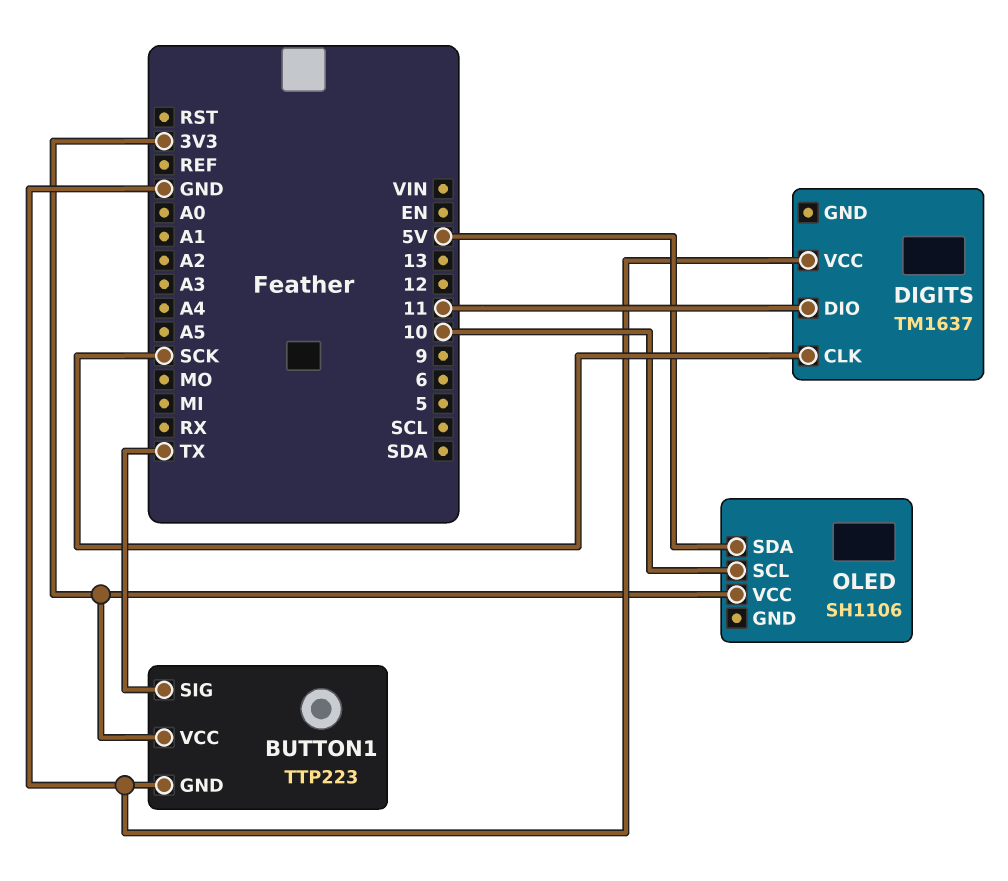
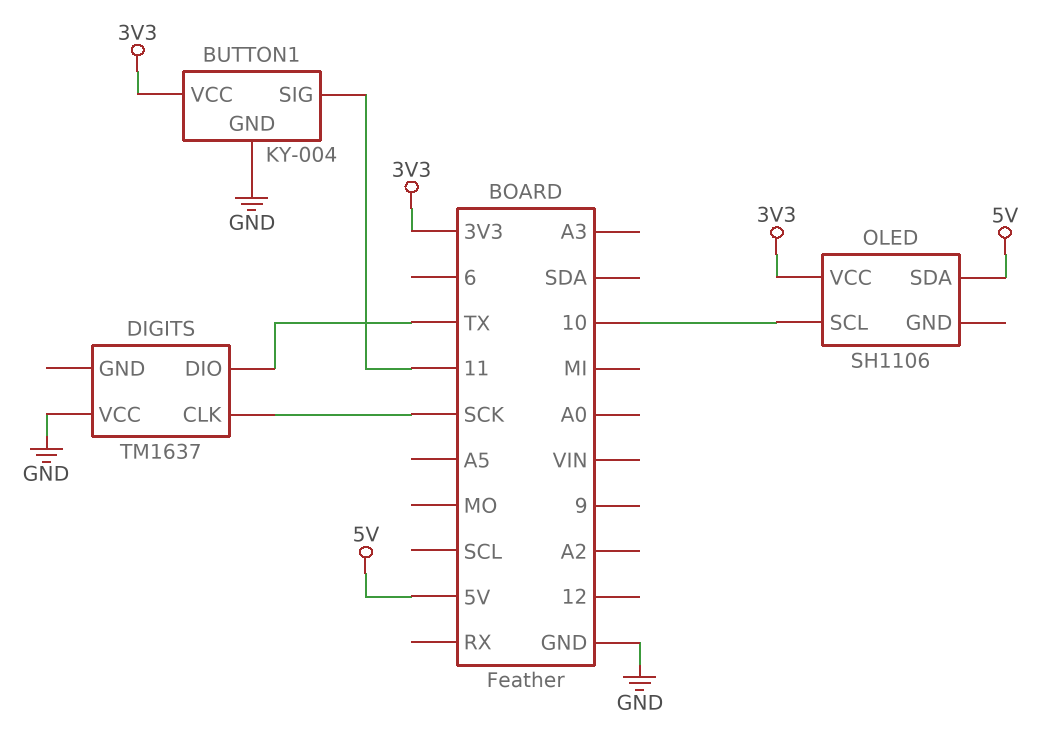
BUTTON1: TTP223 -> KY-004
BUTTON1 pin SIG: TX -> 11
DIGITS pin DIO: 11 -> TX

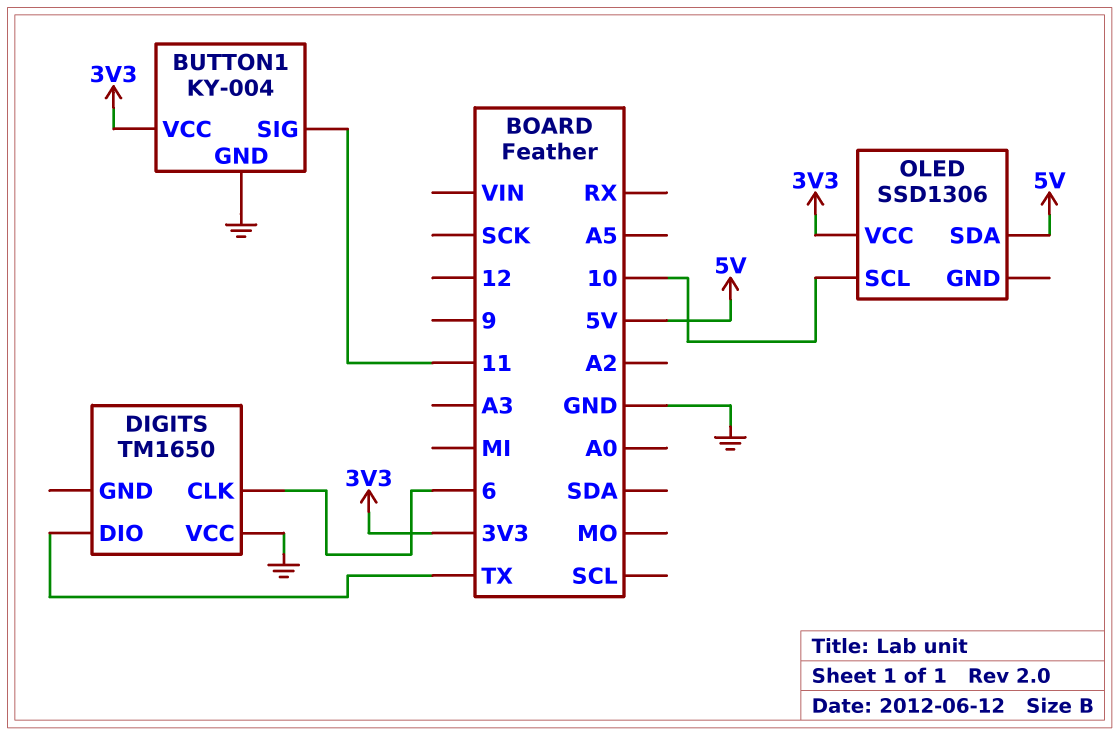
DIGITS: TM1637 -> TM1650
DIGITS pin CLK: SCK -> 6
OLED: SH1106 -> SSD1306

